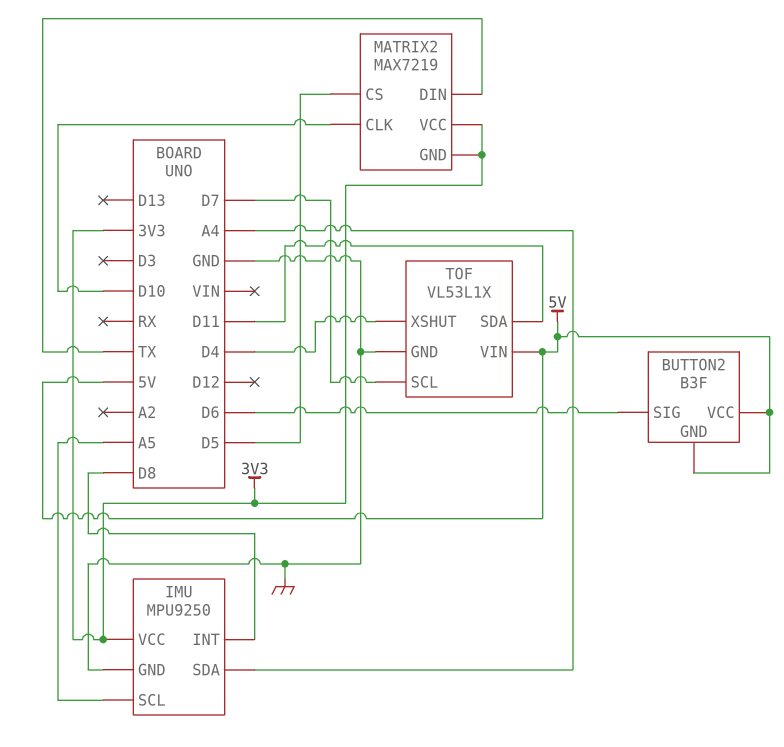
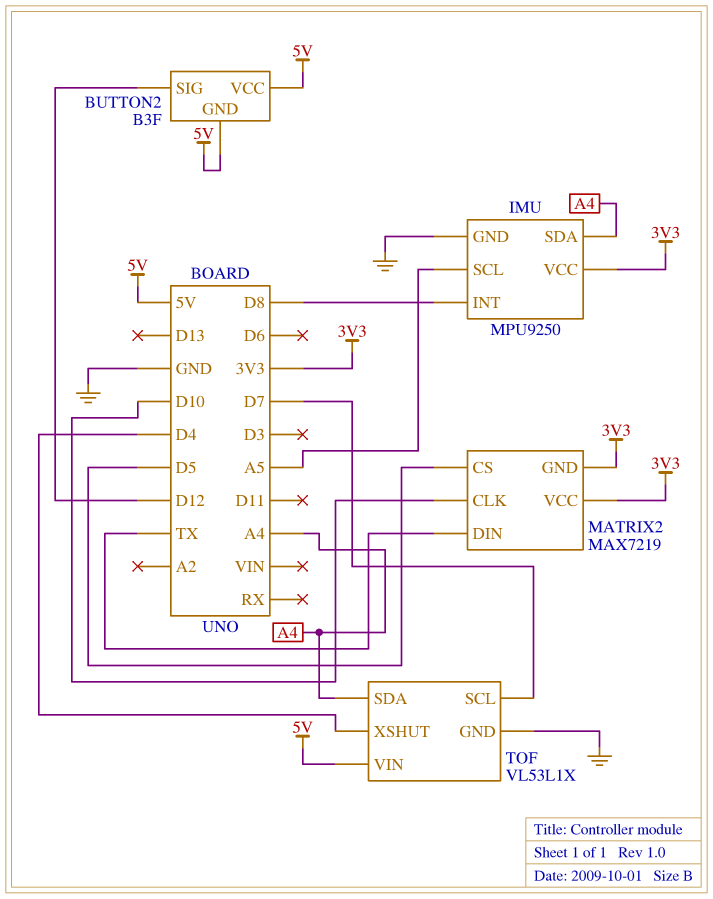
BUTTON2 pin SIG: D6 -> D12
TOF pin SDA: D11 -> A4

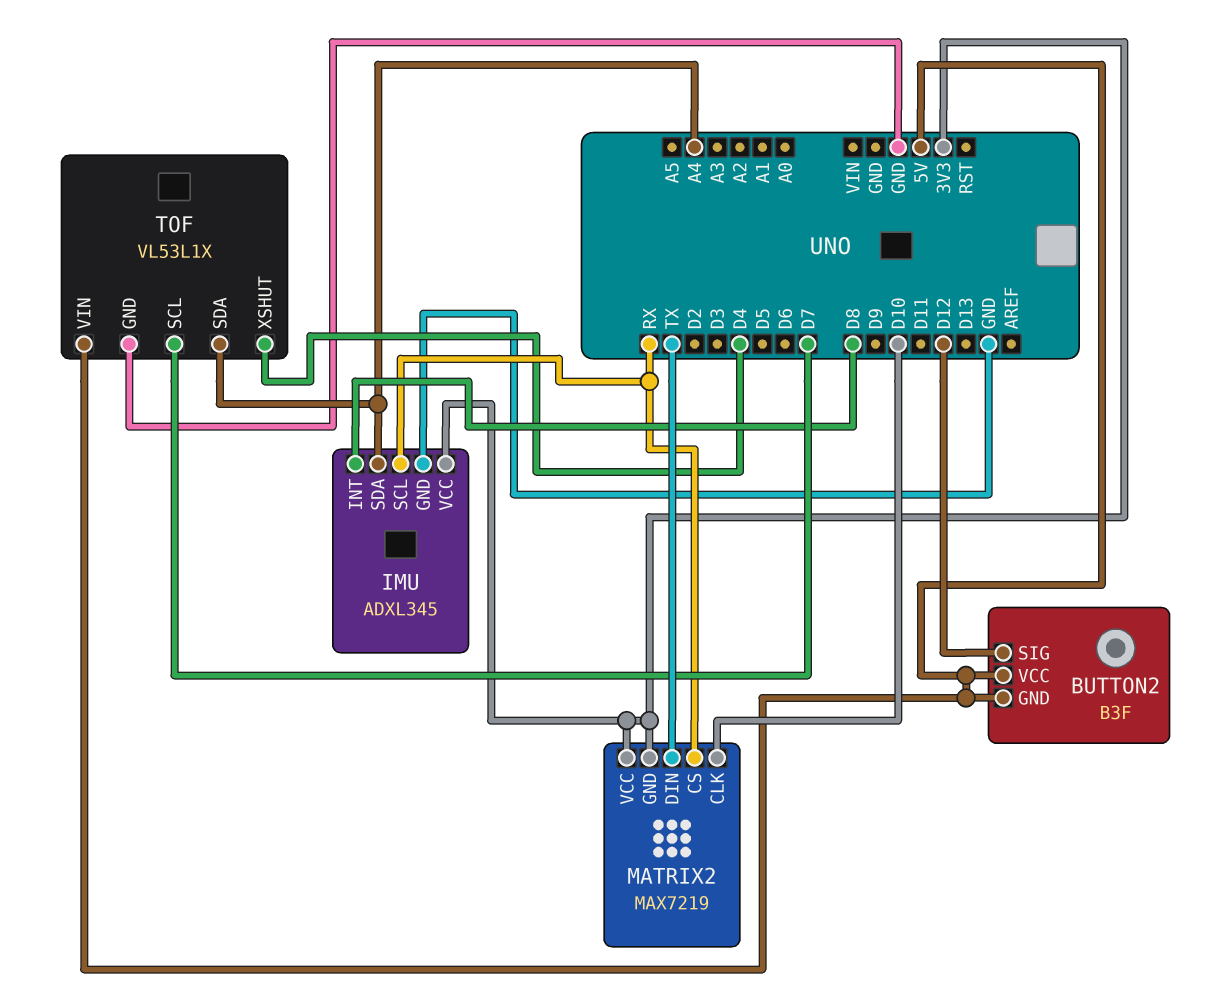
IMU: MPU9250 -> ADXL345
IMU pin SCL: A5 -> RX
MATRIX2 pin CS: D5 -> RX

